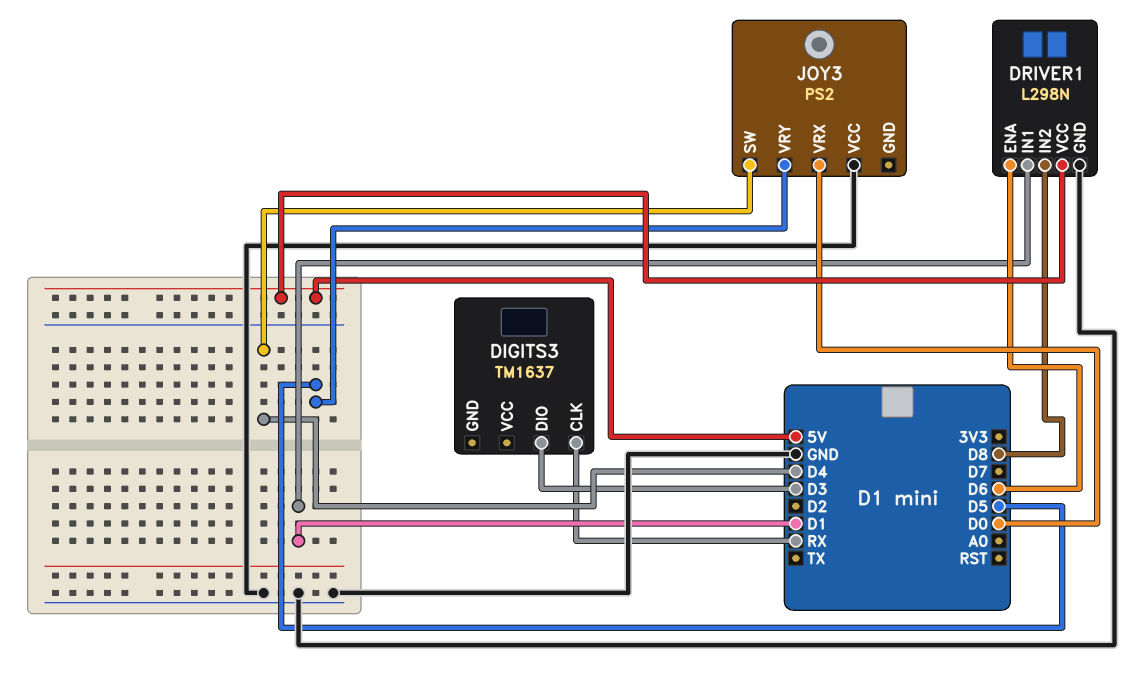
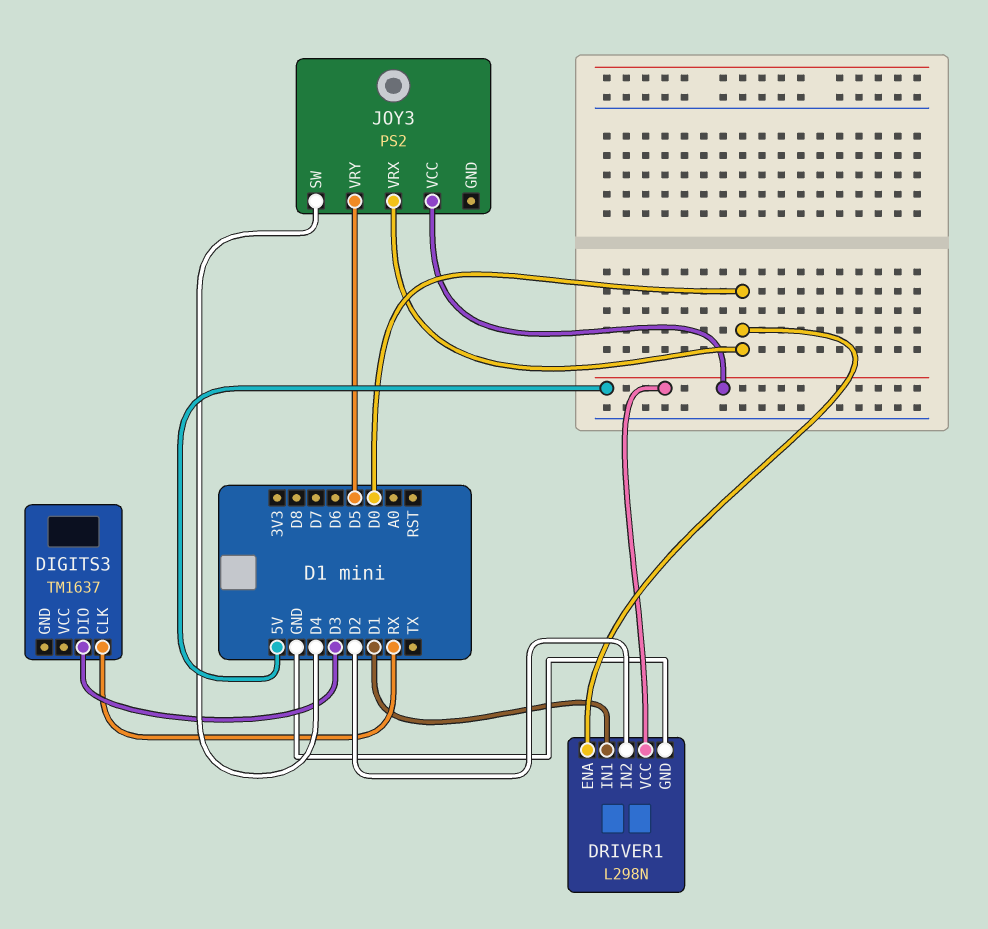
DRIVER1 pin ENA: D6 -> D0
DRIVER1 pin IN2: D8 -> D2
JOY3 pin VCC: GND -> 5V

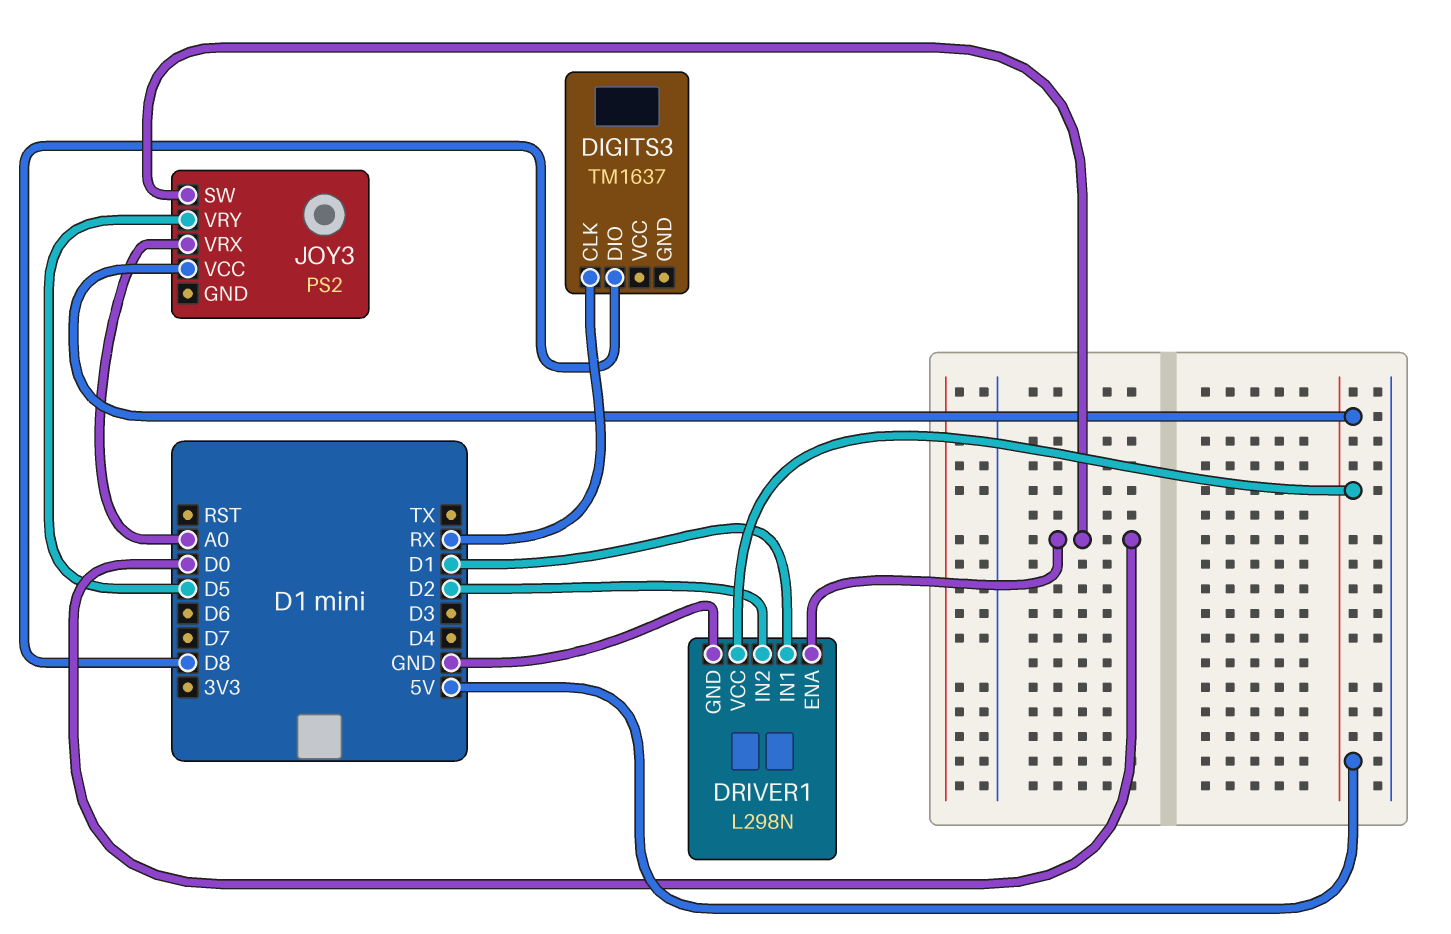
DIGITS3 pin DIO: D3 -> D8
JOY3 pin SW: D4 -> D0
JOY3 pin VRX: D0 -> A0

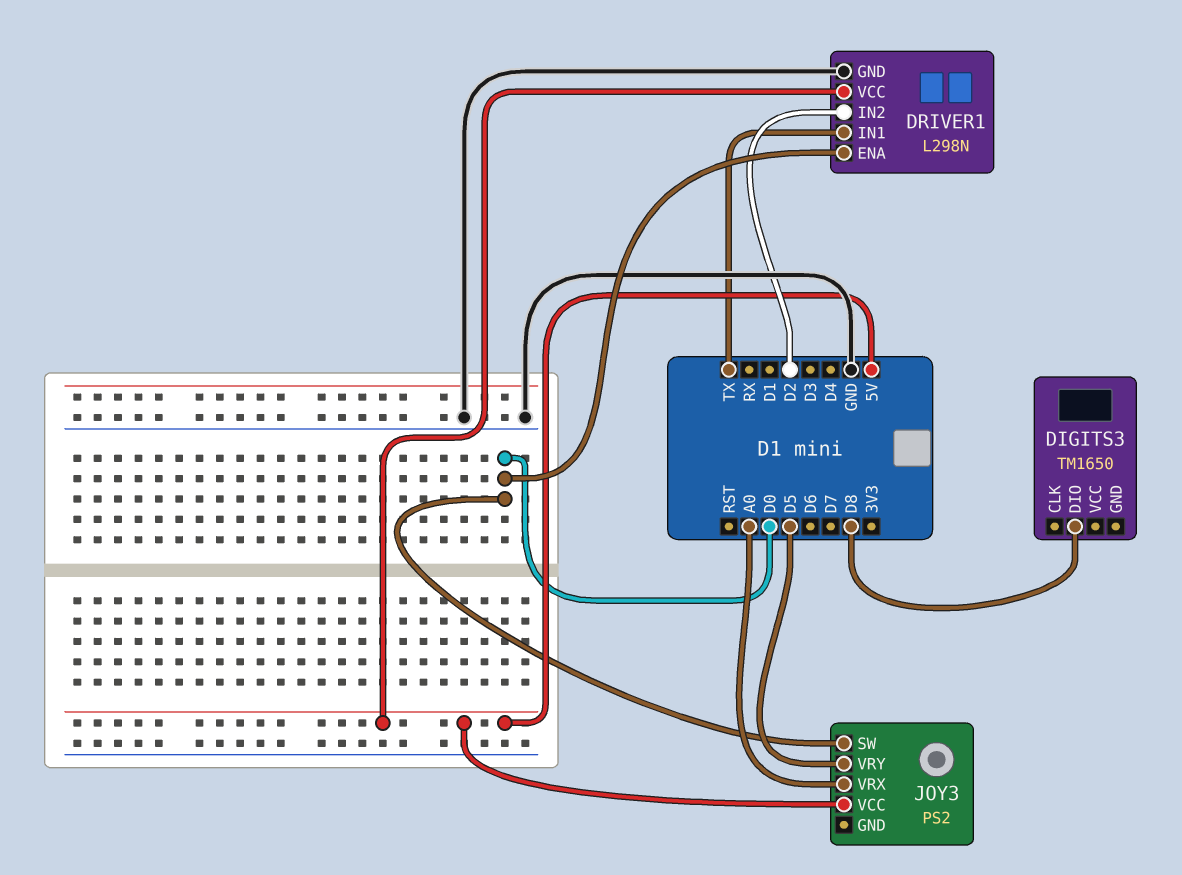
DIGITS3: TM1637 -> TM1650
DIGITS3 pin CLK: RX -> none
DRIVER1 pin IN1: D1 -> TX

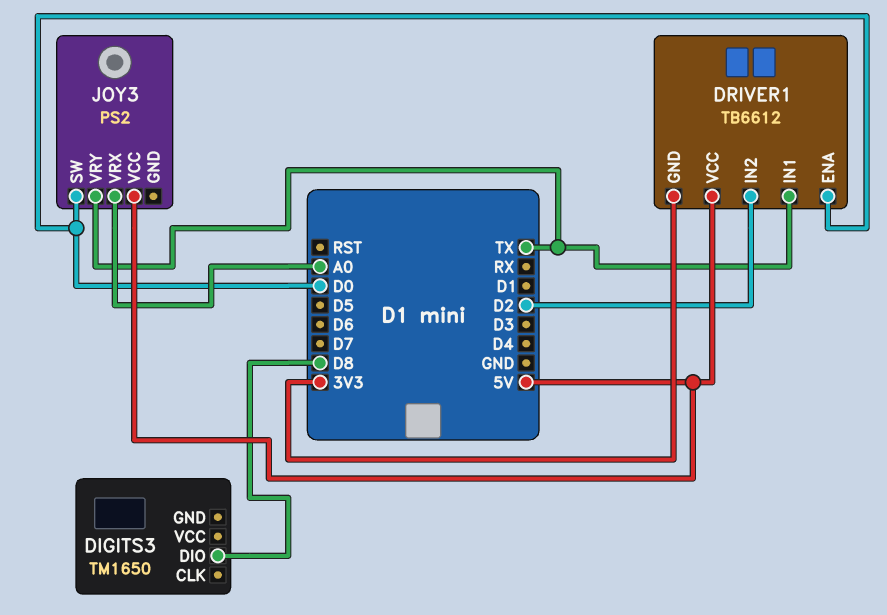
DRIVER1: L298N -> TB6612
DRIVER1 pin GND: GND -> 3V3
JOY3 pin VRY: D5 -> TX

